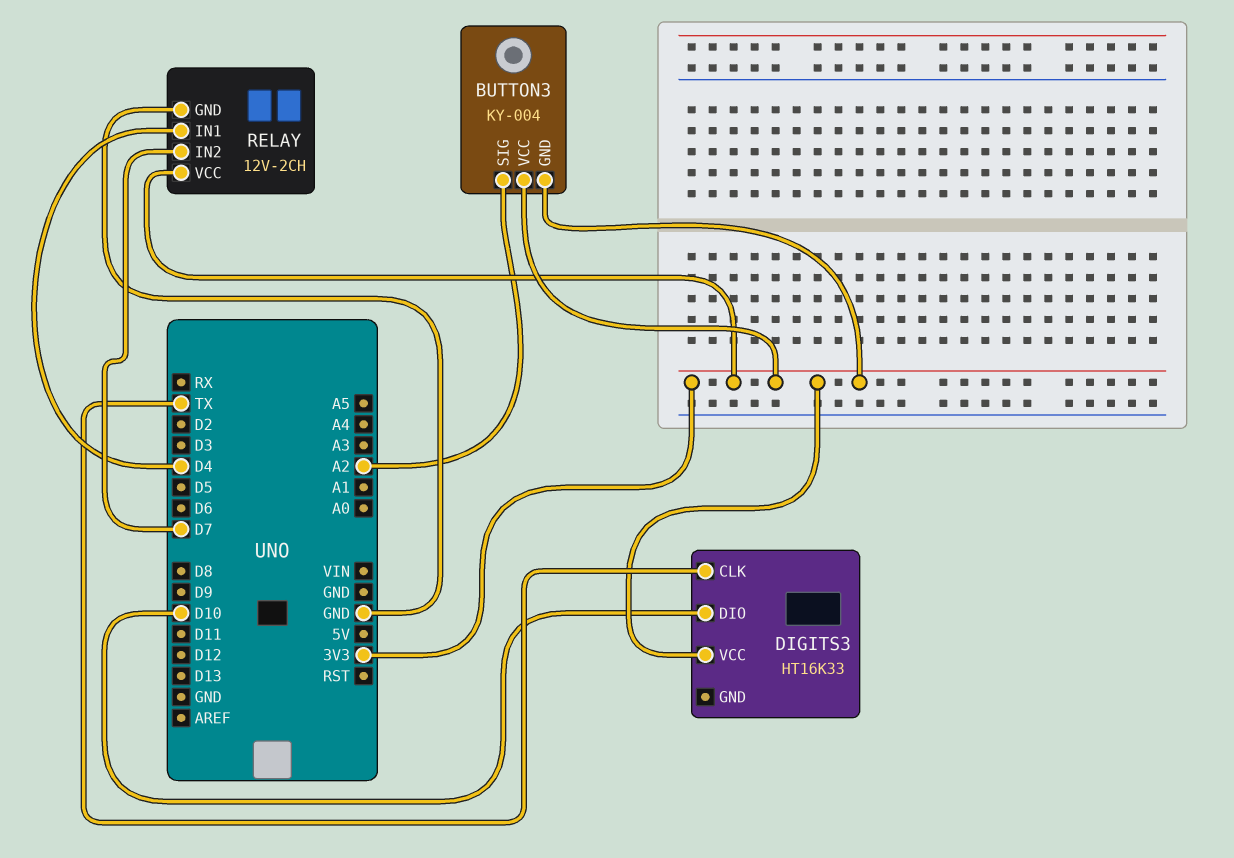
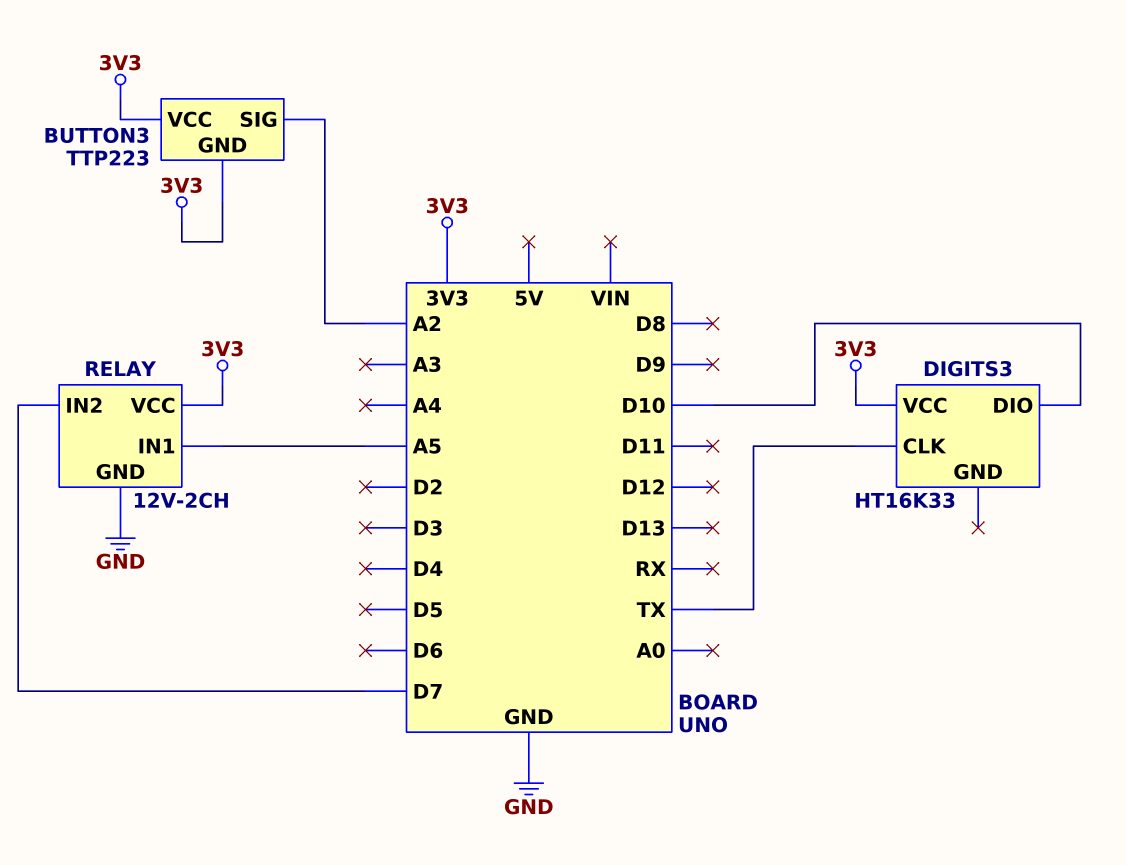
BUTTON3: KY-004 -> TTP223
RELAY pin IN1: D4 -> A5

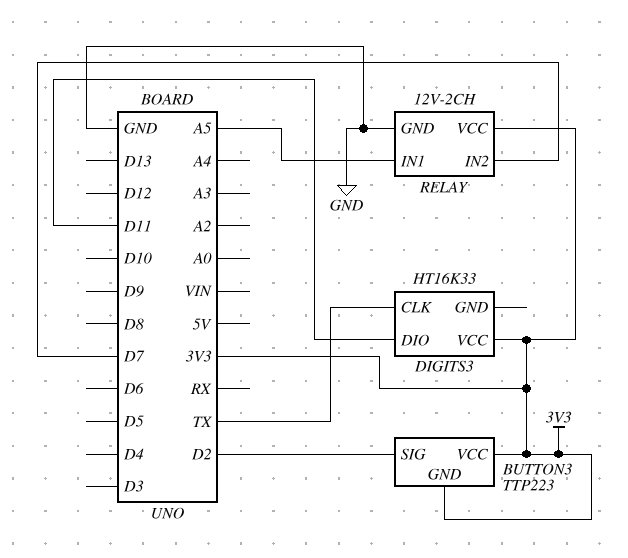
BUTTON3 pin SIG: A2 -> D2
DIGITS3 pin DIO: D10 -> D11

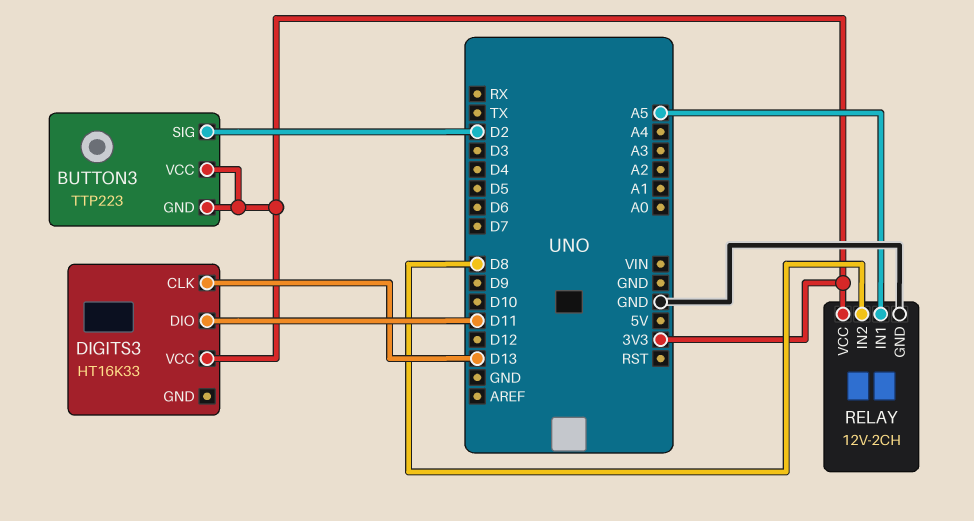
DIGITS3 pin CLK: TX -> D13
RELAY pin IN2: D7 -> D8

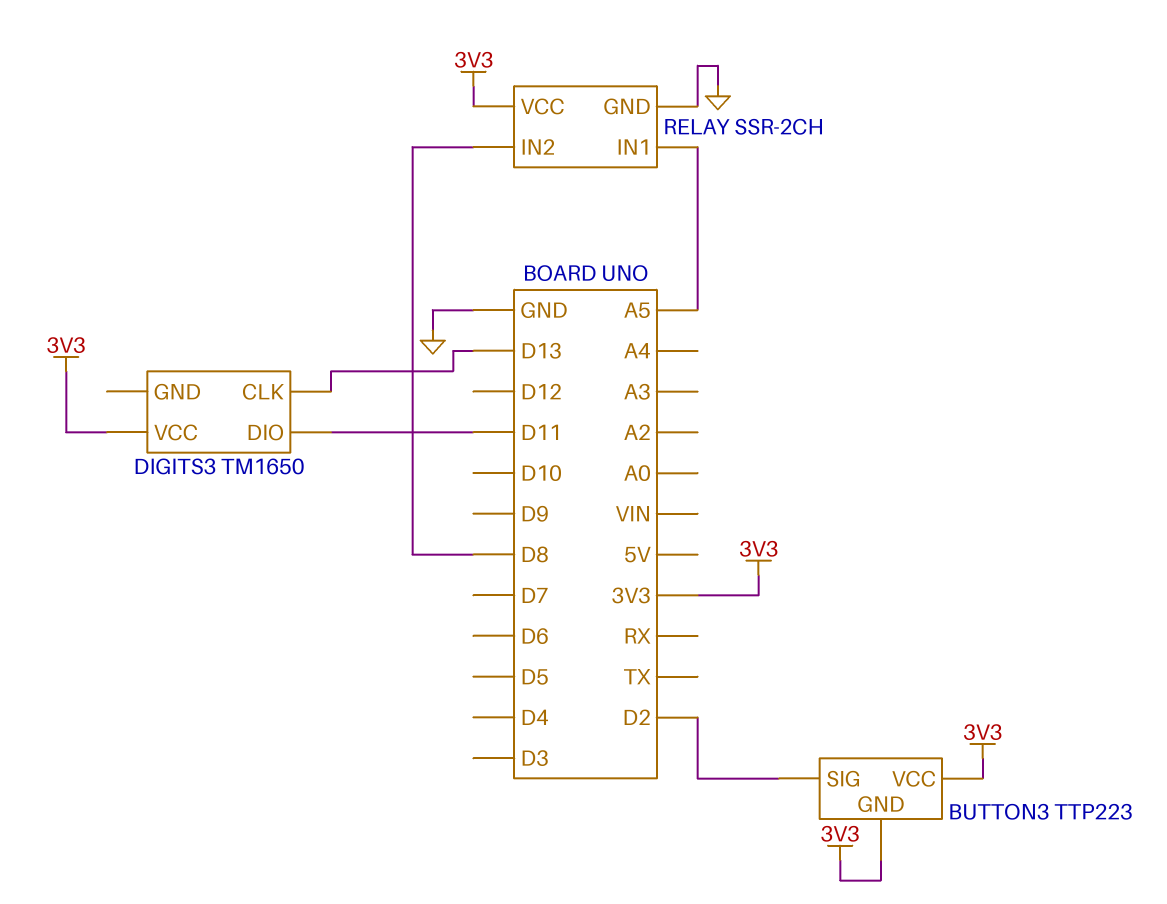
DIGITS3: HT16K33 -> TM1650
RELAY: 12V-2CH -> SSR-2CH

